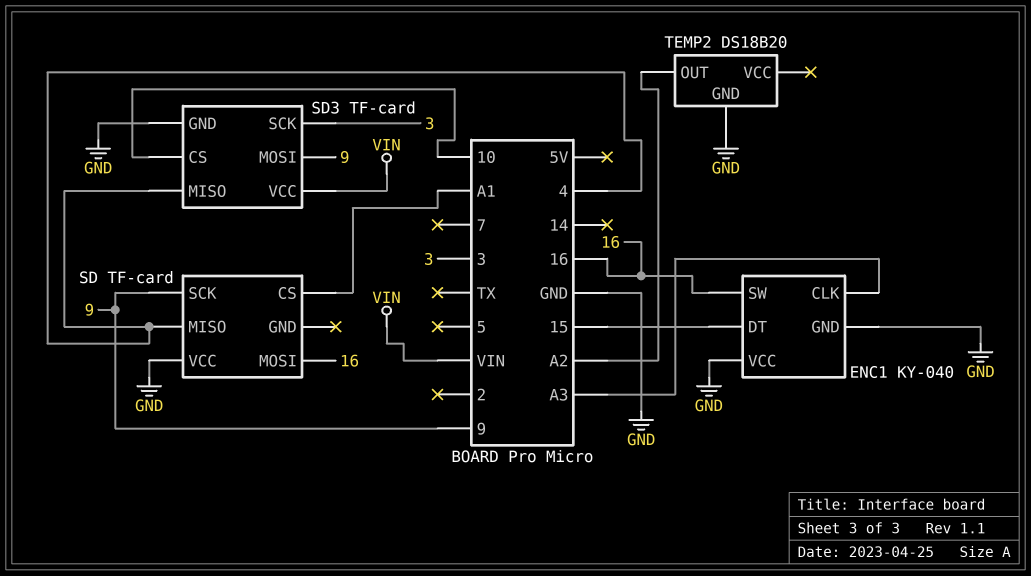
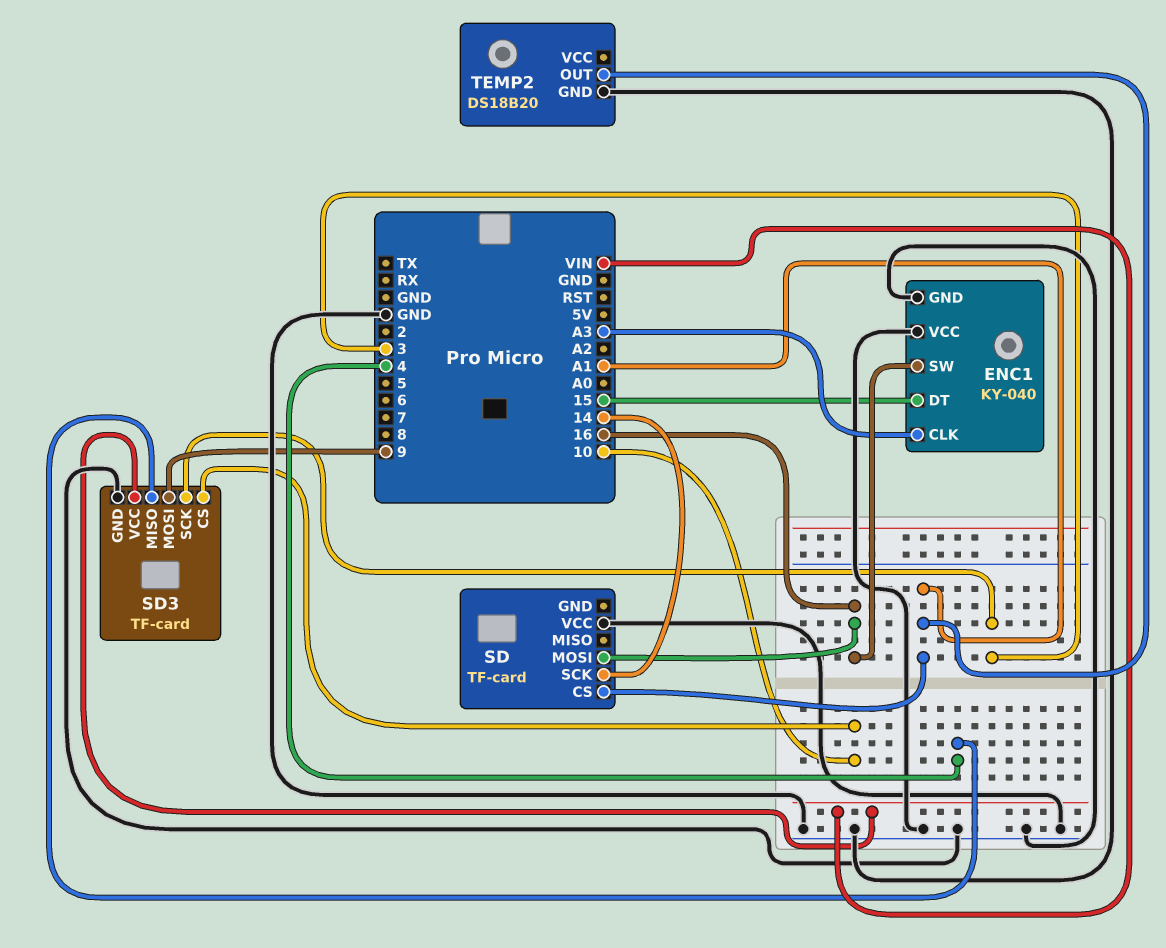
SD pin MISO: 4 -> none
SD pin SCK: 9 -> 14
TEMP2 pin OUT: A2 -> A1

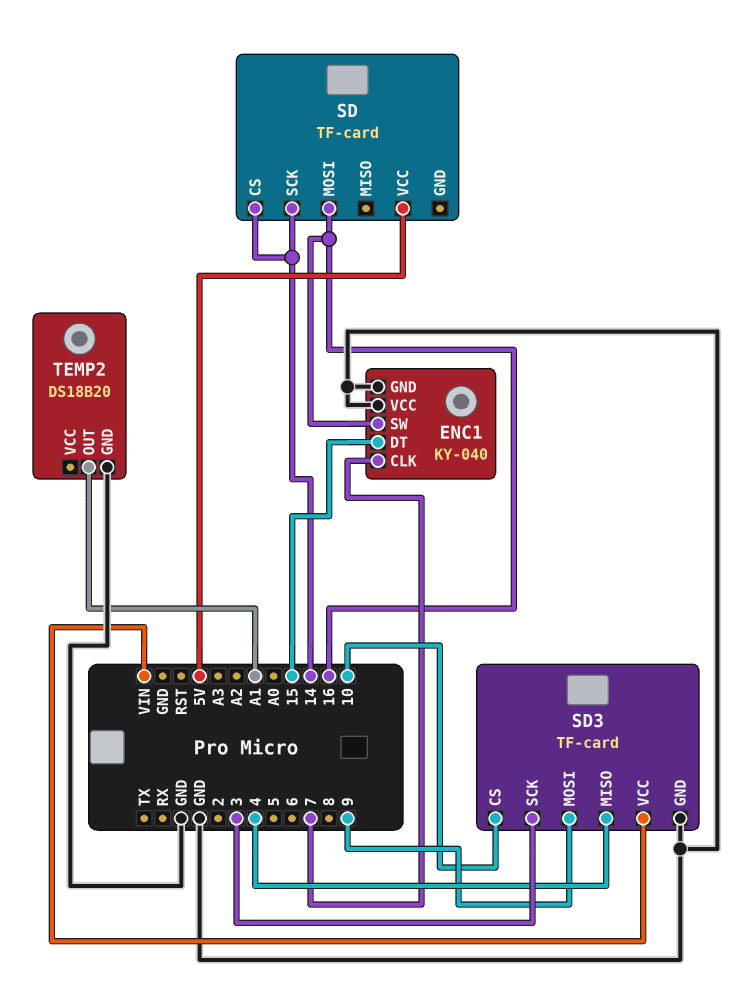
ENC1 pin CLK: A3 -> 7
SD pin CS: A1 -> 14
SD pin VCC: GND -> 5V

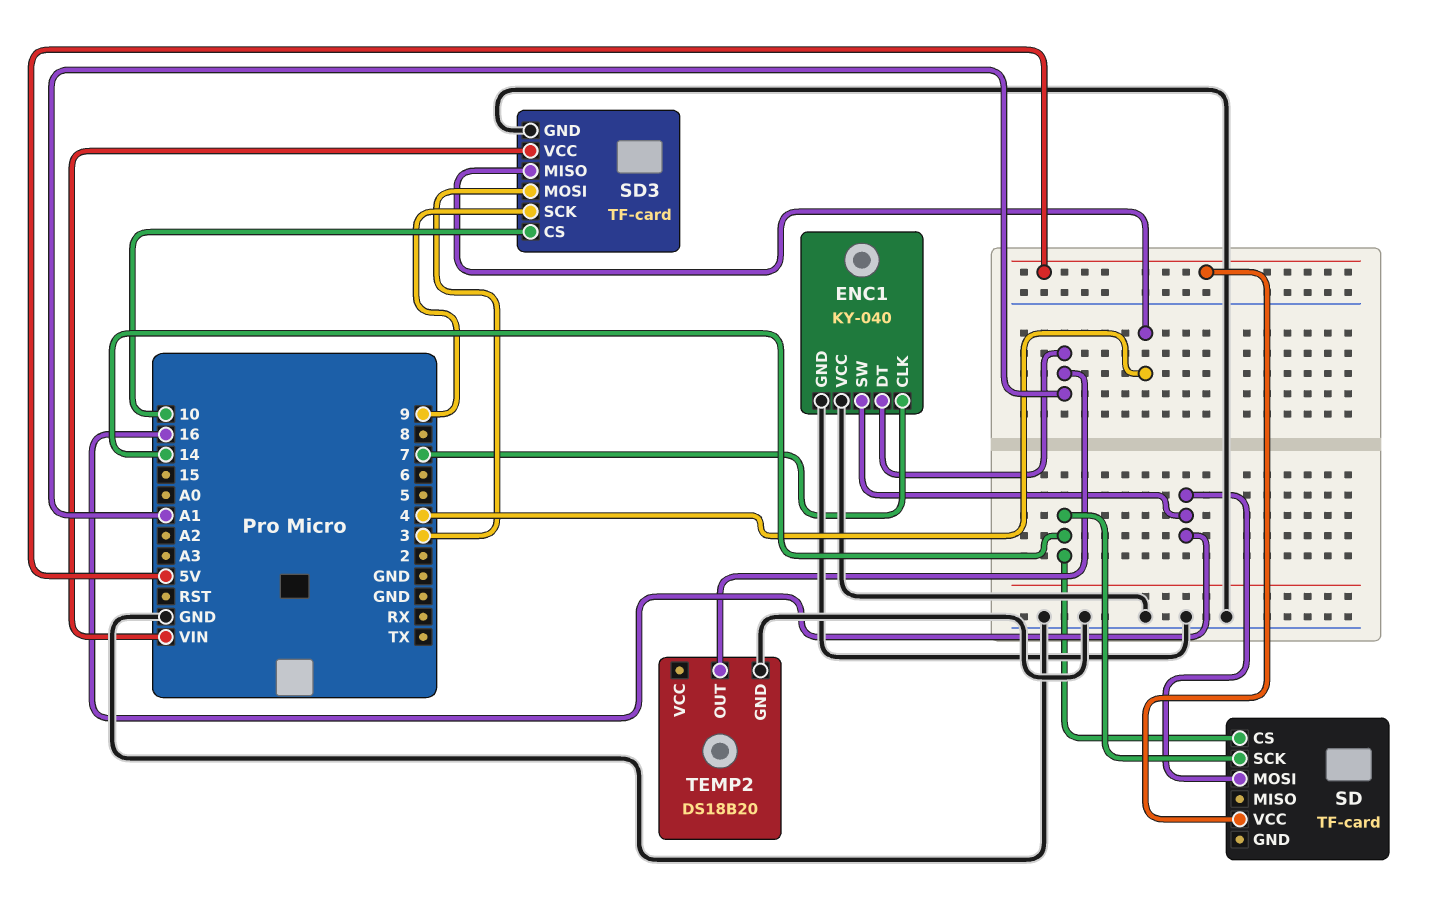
ENC1 pin DT: 15 -> A1
SD3 pin MOSI: 9 -> 3
SD3 pin SCK: 3 -> 9

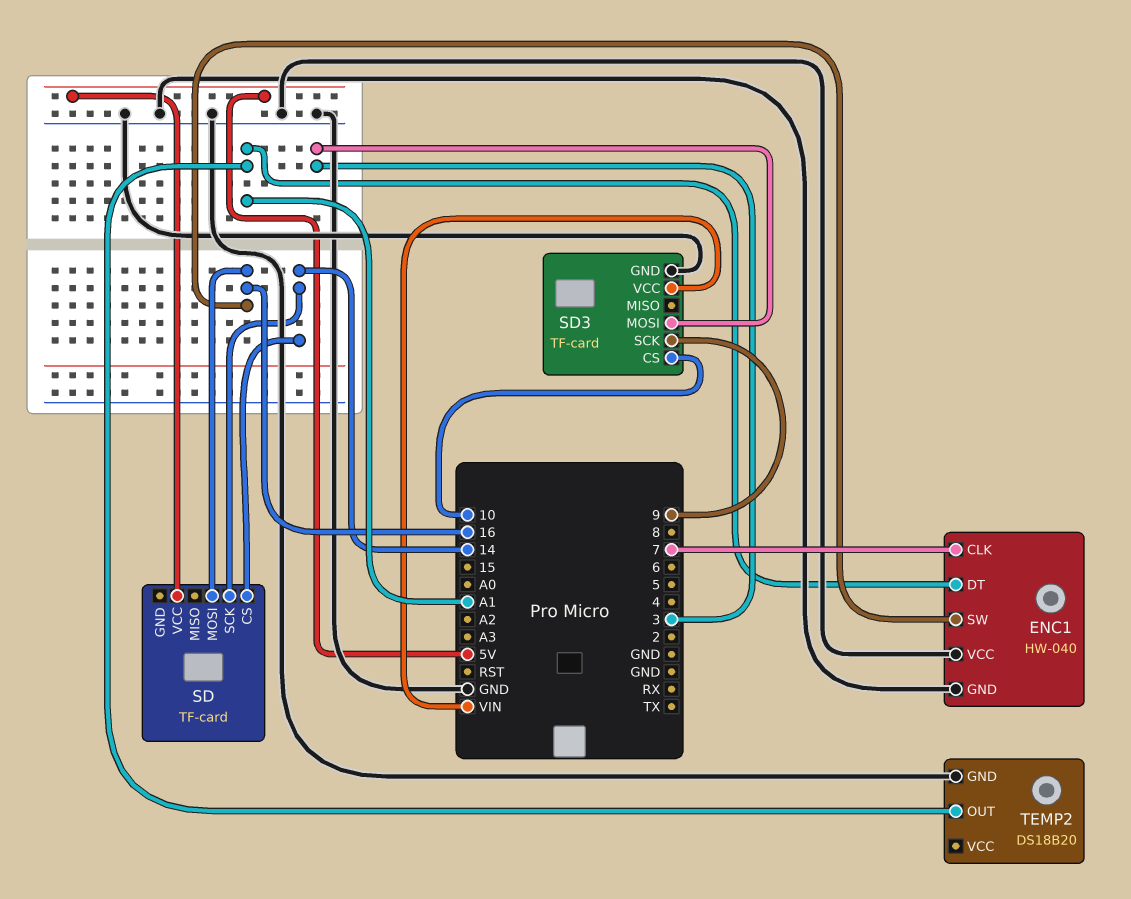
ENC1: KY-040 -> HW-040
SD3 pin MISO: 4 -> none

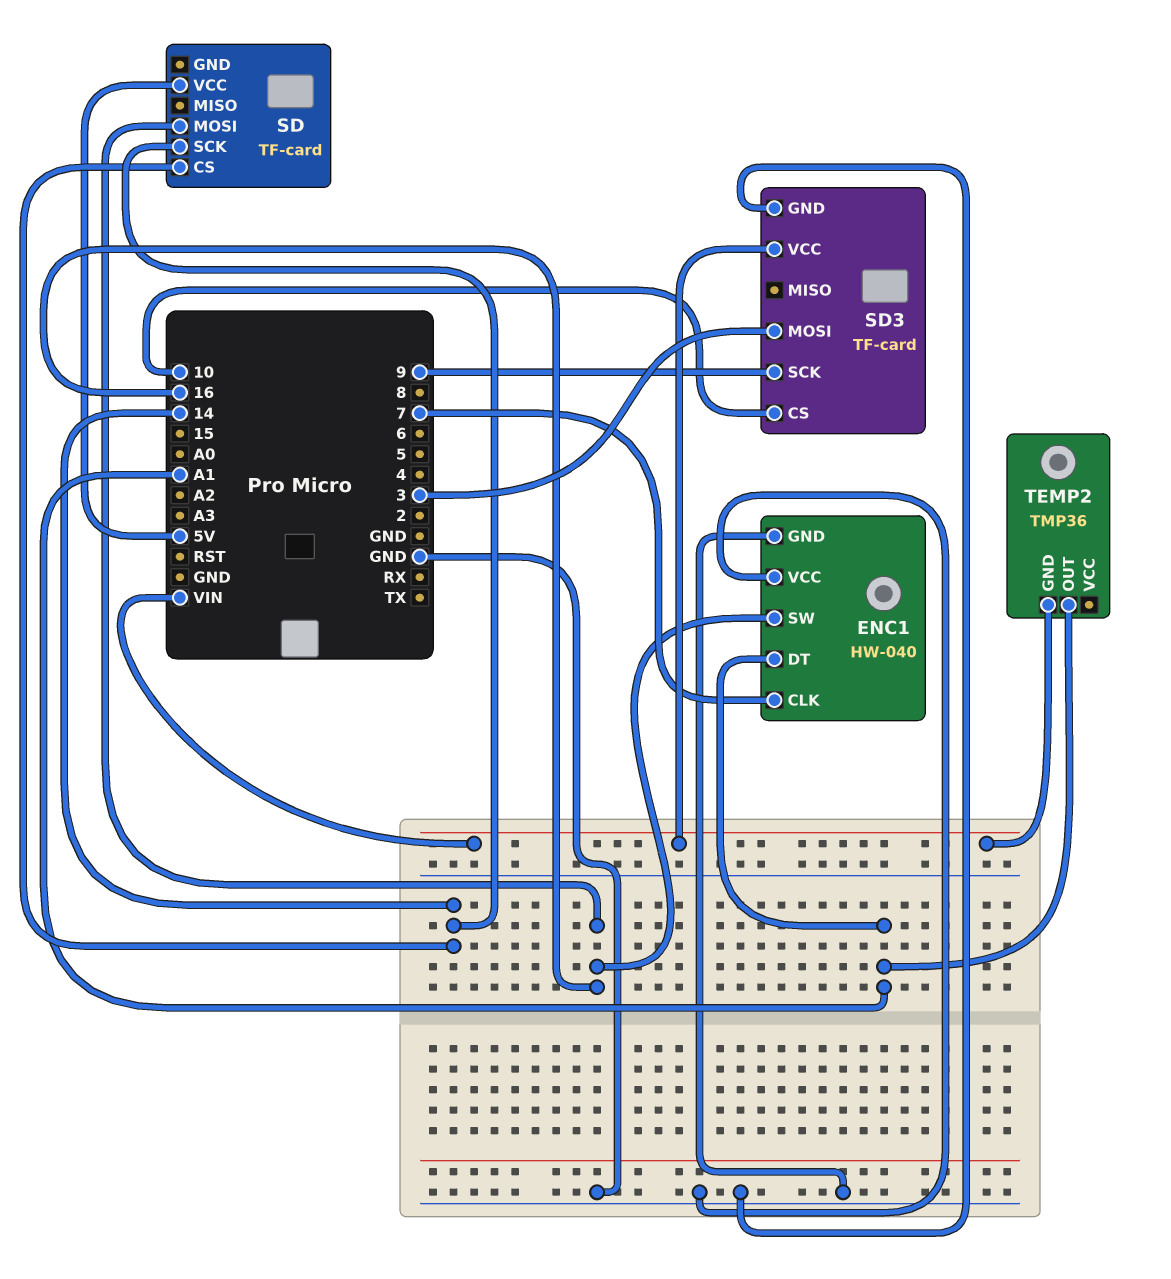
TEMP2: DS18B20 -> TMP36
TEMP2 pin GND: GND -> VIN

